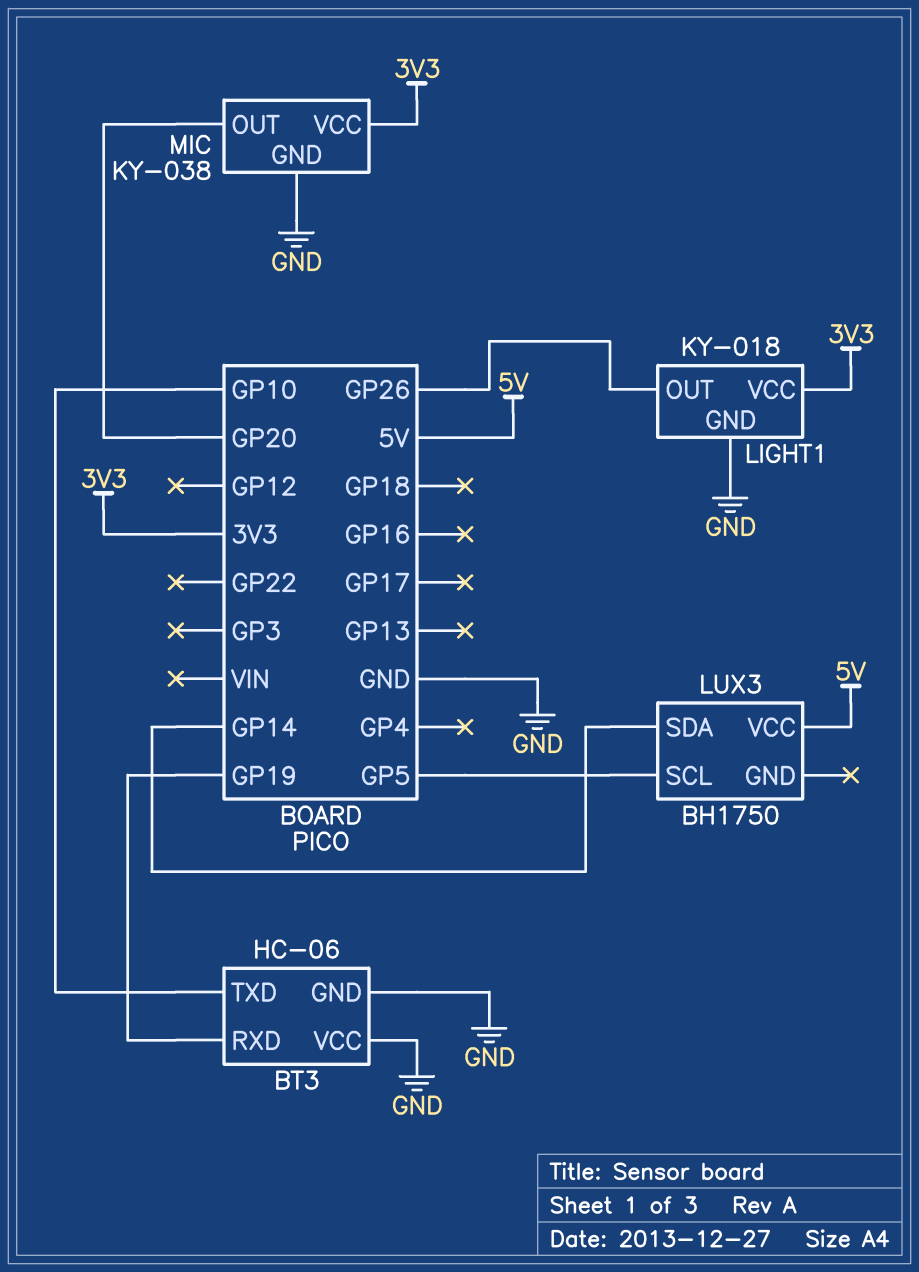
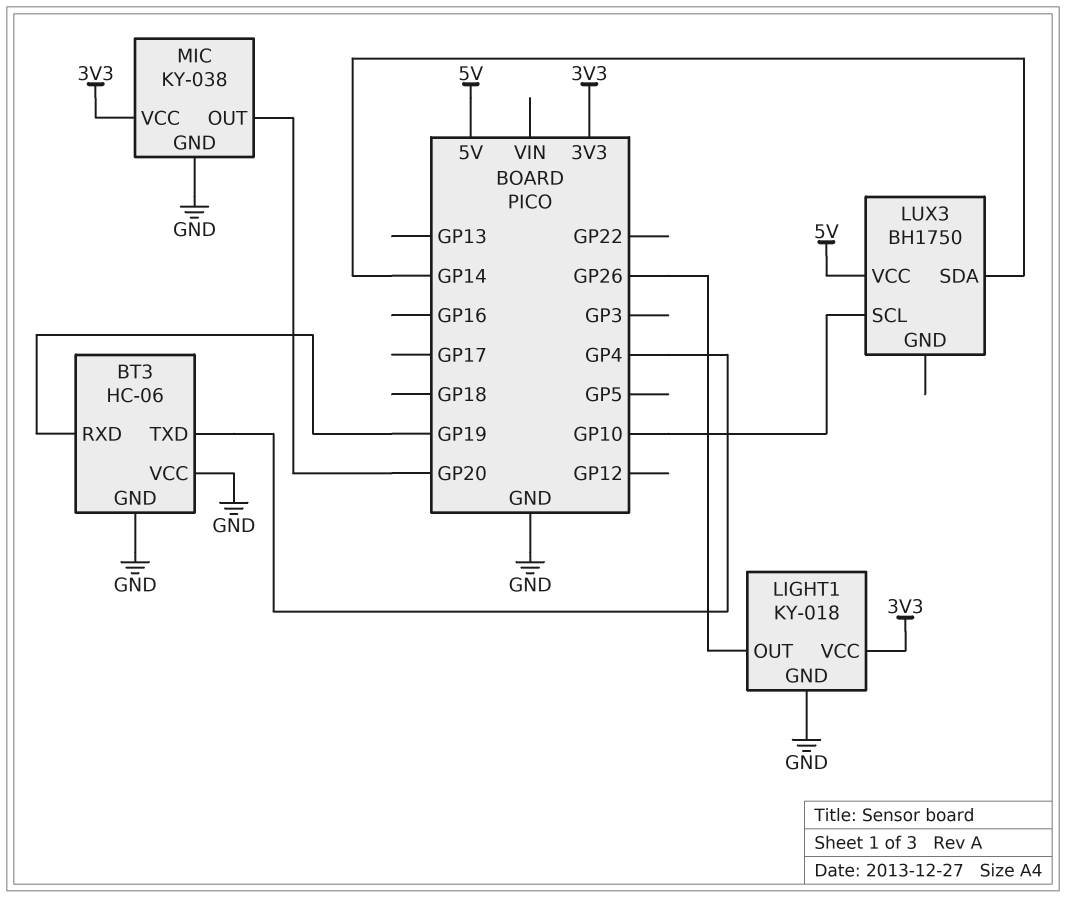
BT3 pin TXD: GP10 -> GP4
LUX3 pin SCL: GP5 -> GP10

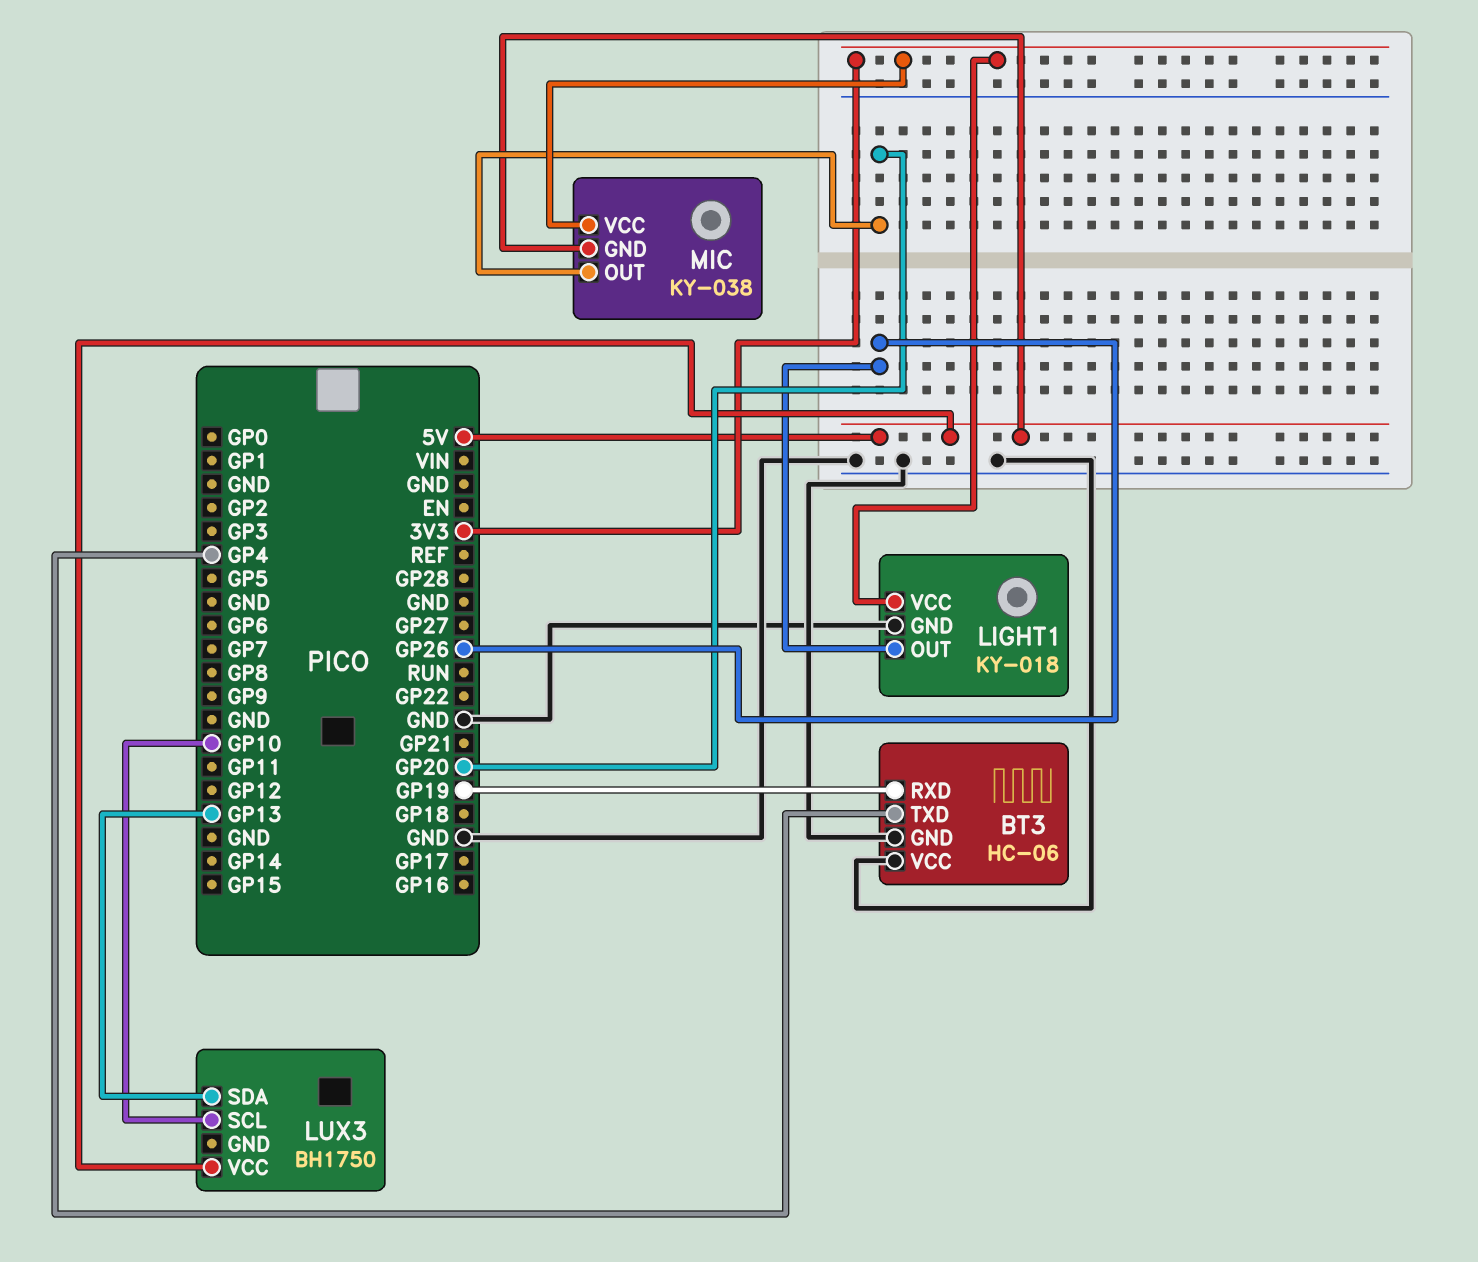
LUX3 pin SDA: GP14 -> GP13
MIC pin GND: GND -> 5V

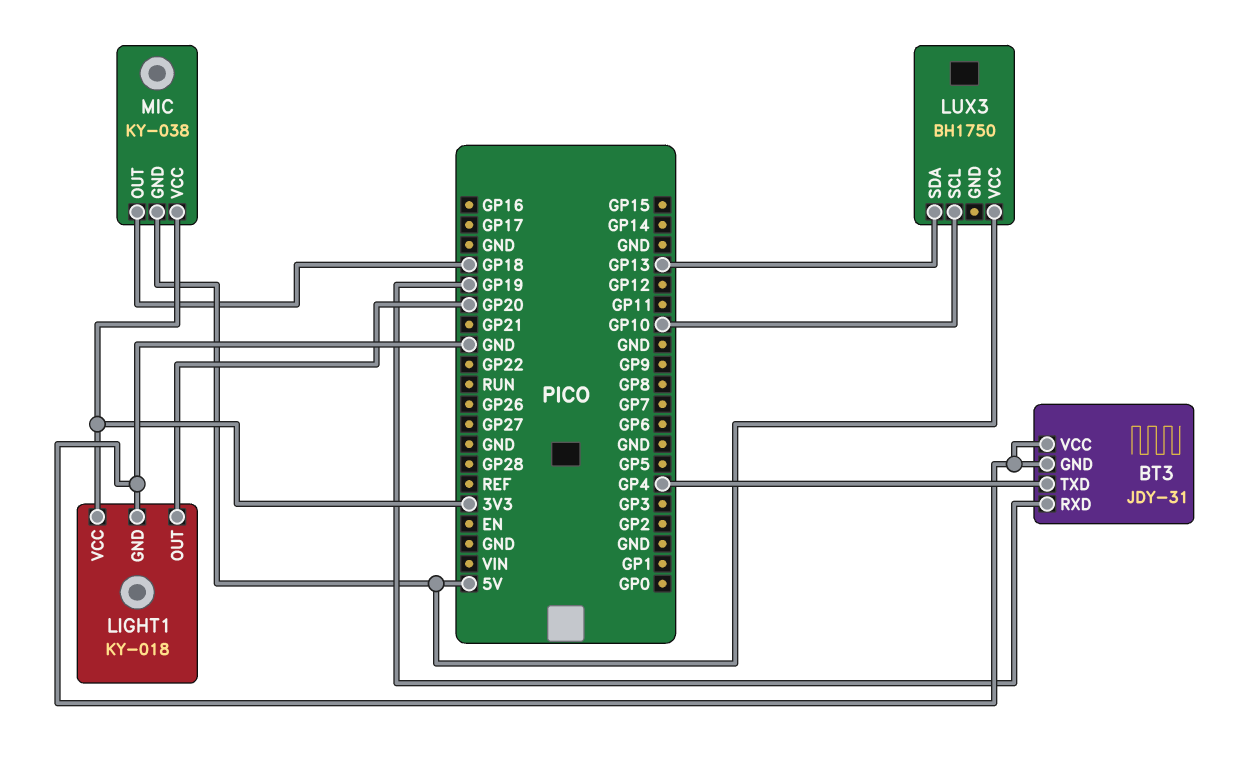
BT3: HC-06 -> JDY-31
LIGHT1 pin OUT: GP26 -> GP20
MIC pin OUT: GP20 -> GP18

